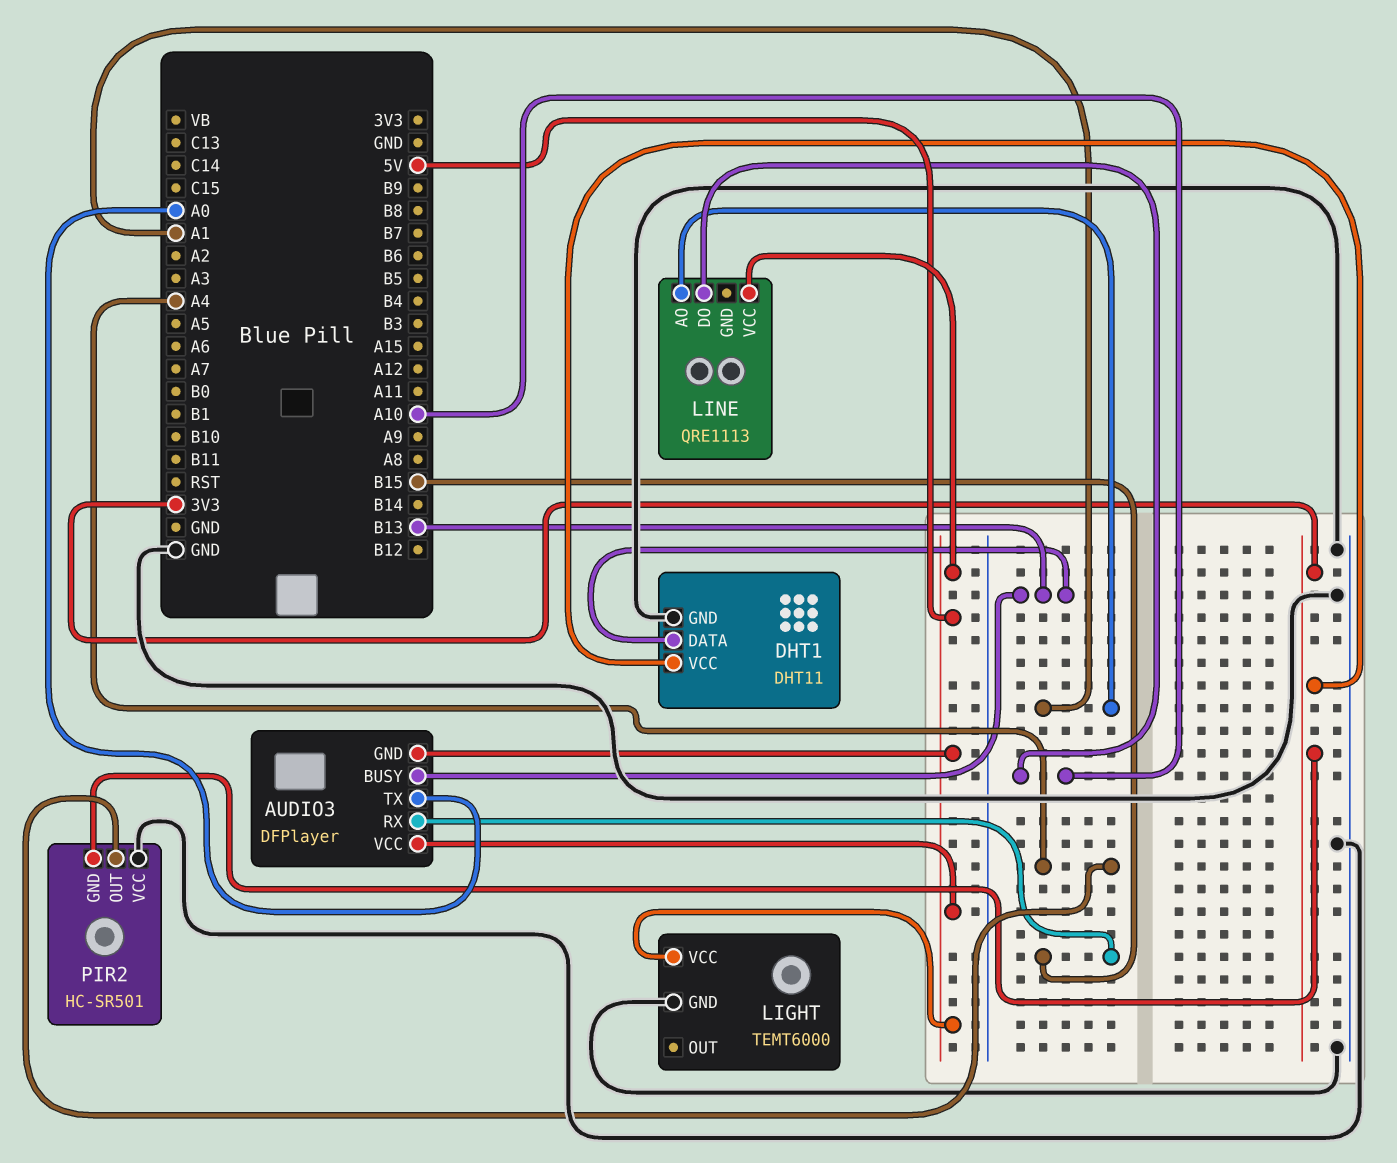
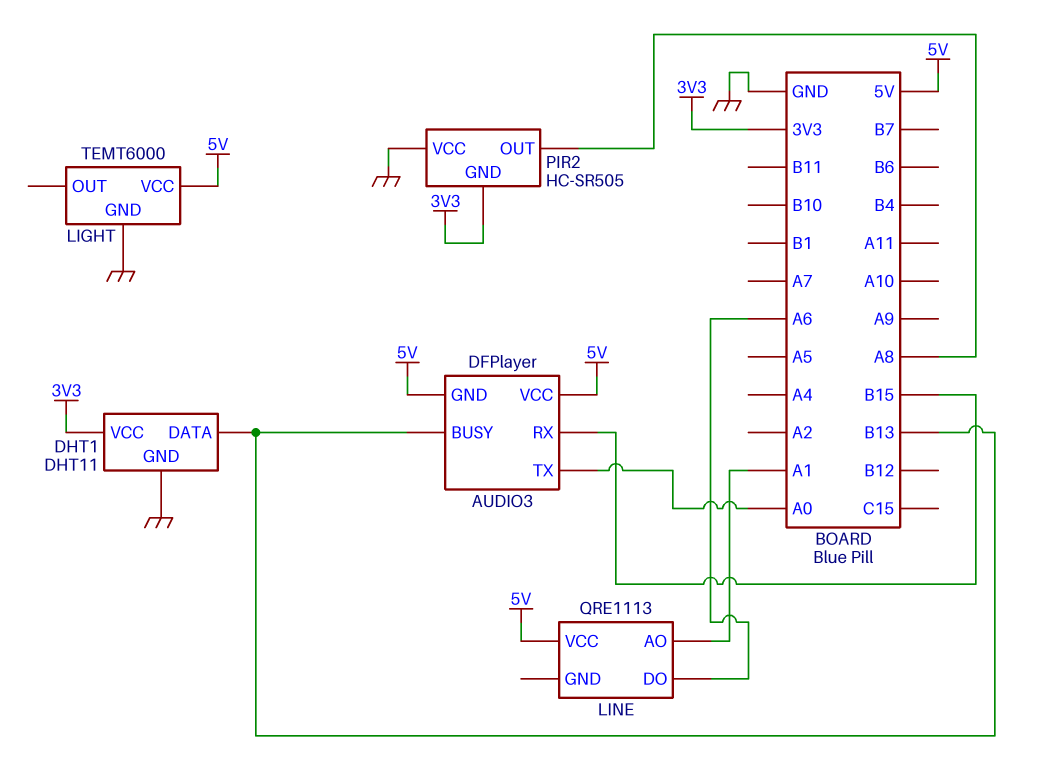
LINE pin DO: A10 -> A6
PIR2: HC-SR501 -> HC-SR505
PIR2 pin OUT: A4 -> A8

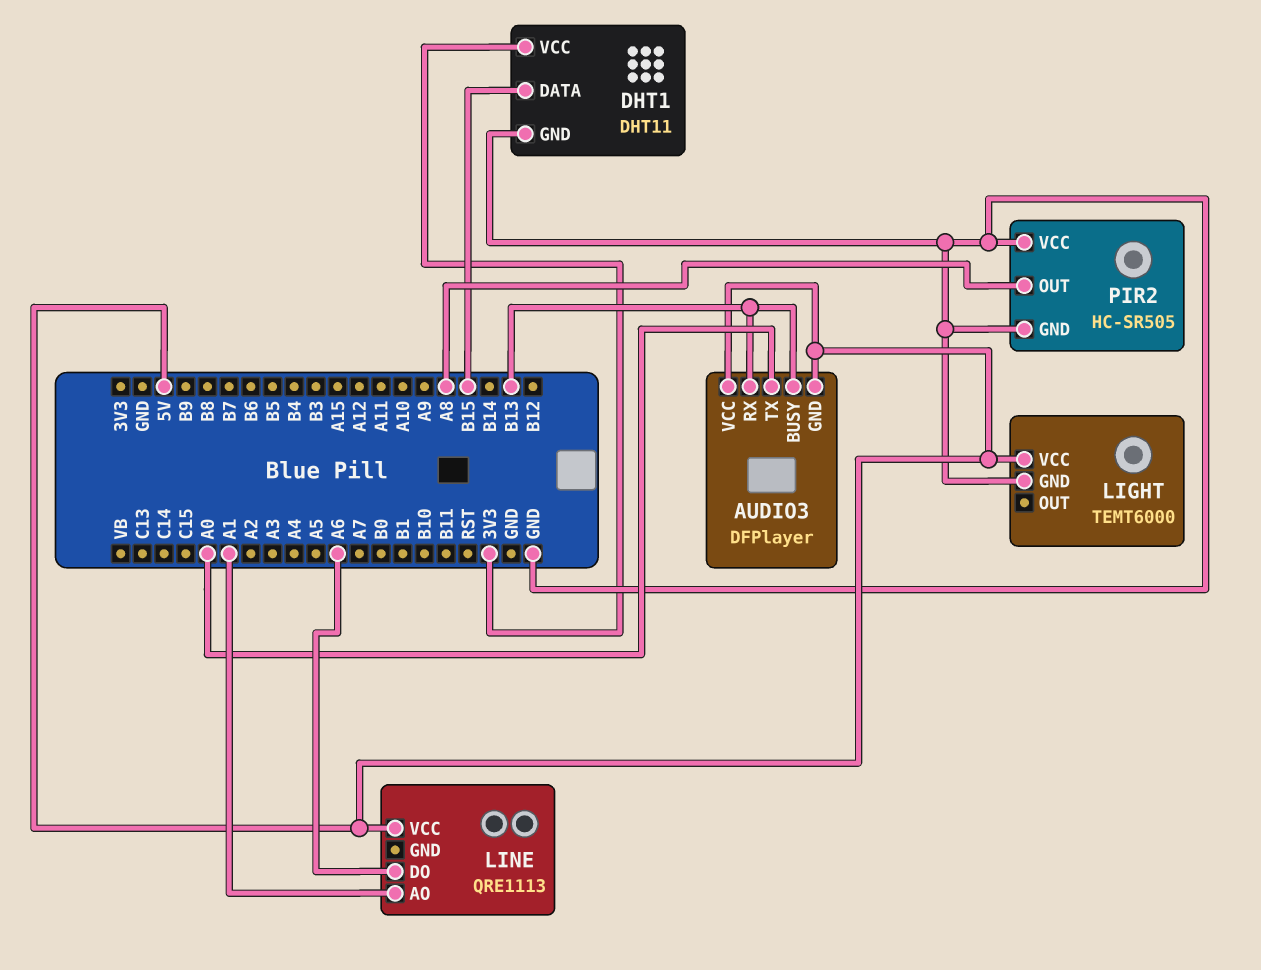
AUDIO3 pin RX: B15 -> B13
DHT1 pin DATA: B13 -> B15
PIR2 pin GND: 3V3 -> GND

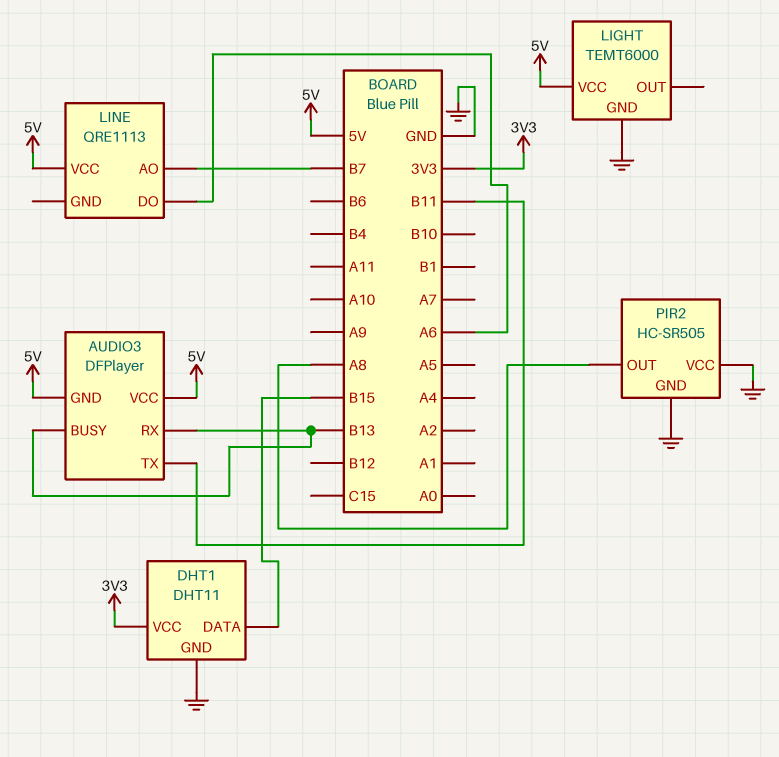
AUDIO3 pin TX: A0 -> B11
LINE pin AO: A1 -> B7

